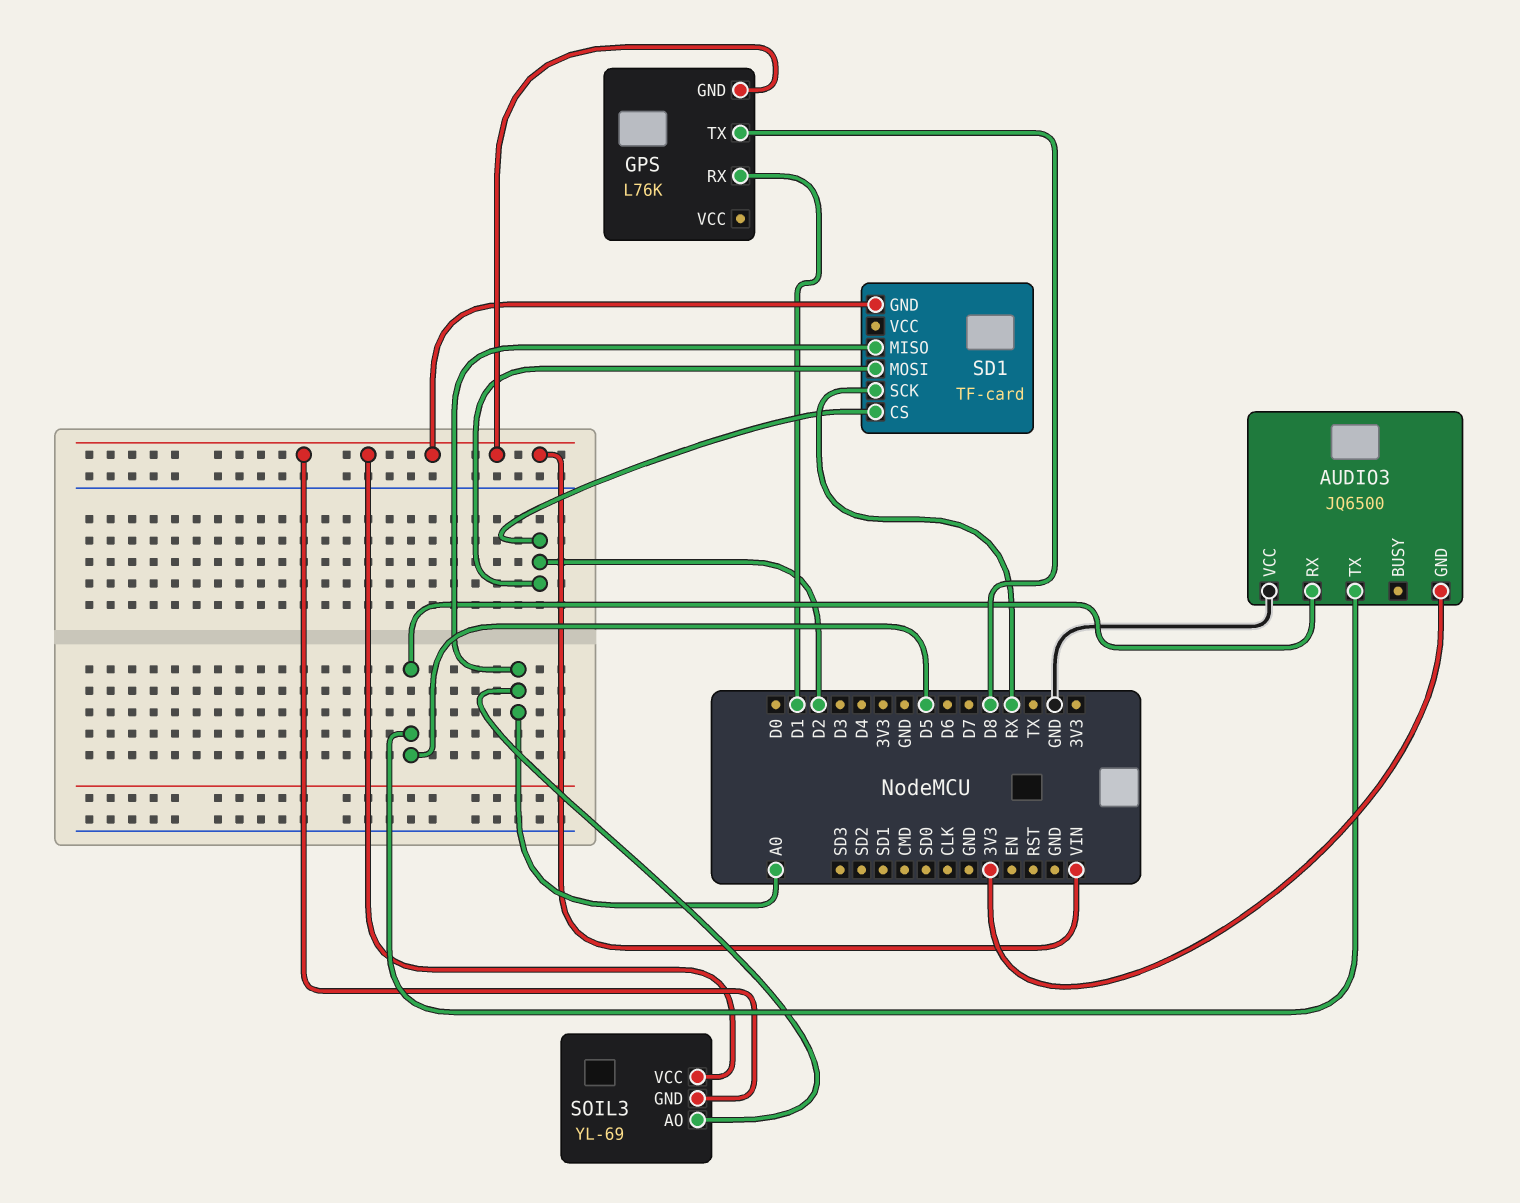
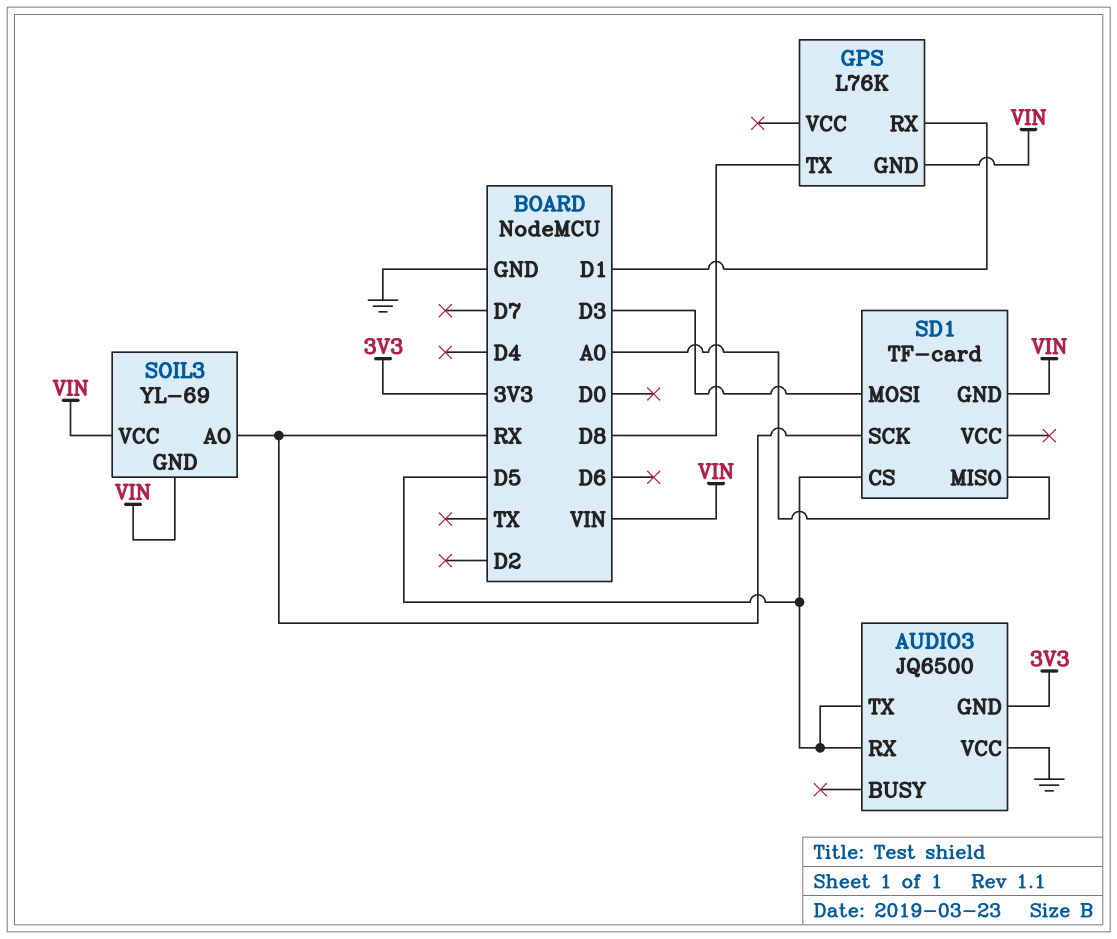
SD1 pin CS: D2 -> D5
SD1 pin MOSI: D2 -> D3
SOIL3 pin AO: A0 -> RX

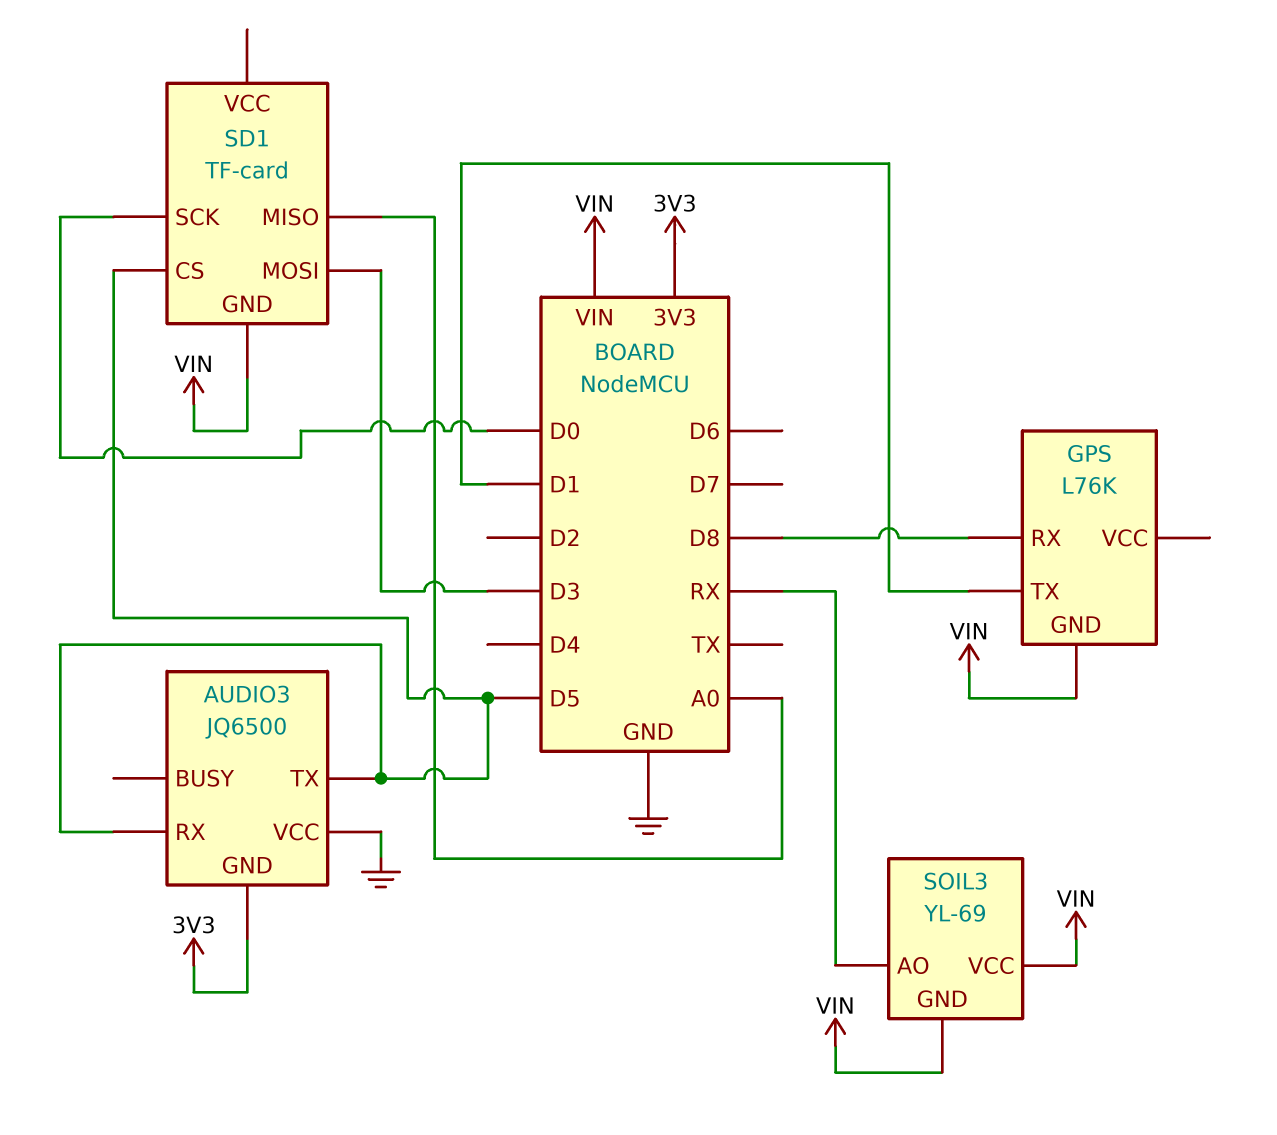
GPS pin RX: D1 -> D8
GPS pin TX: D8 -> D1
SD1 pin SCK: RX -> D0

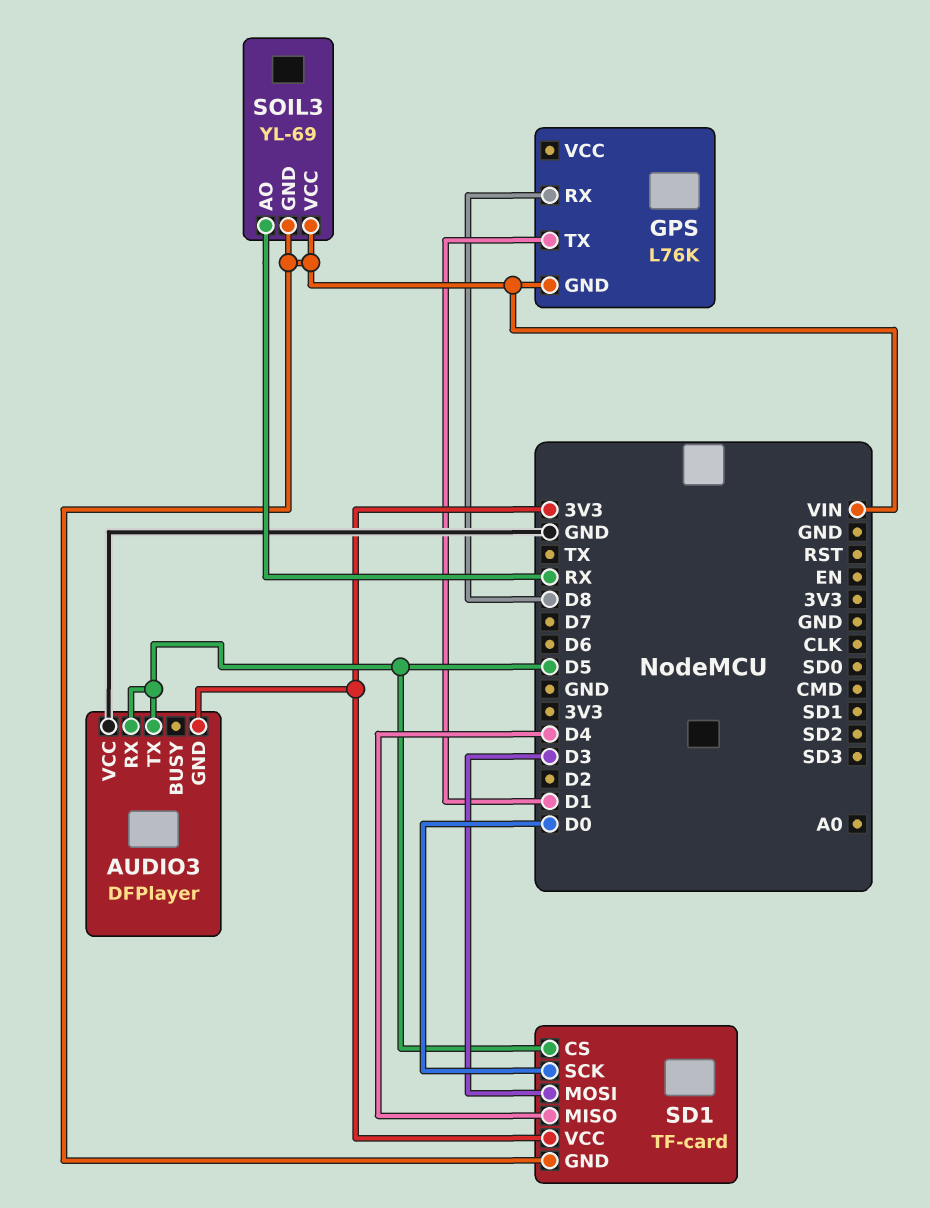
AUDIO3: JQ6500 -> DFPlayer
SD1 pin MISO: A0 -> D4
SD1 pin VCC: none -> 3V3

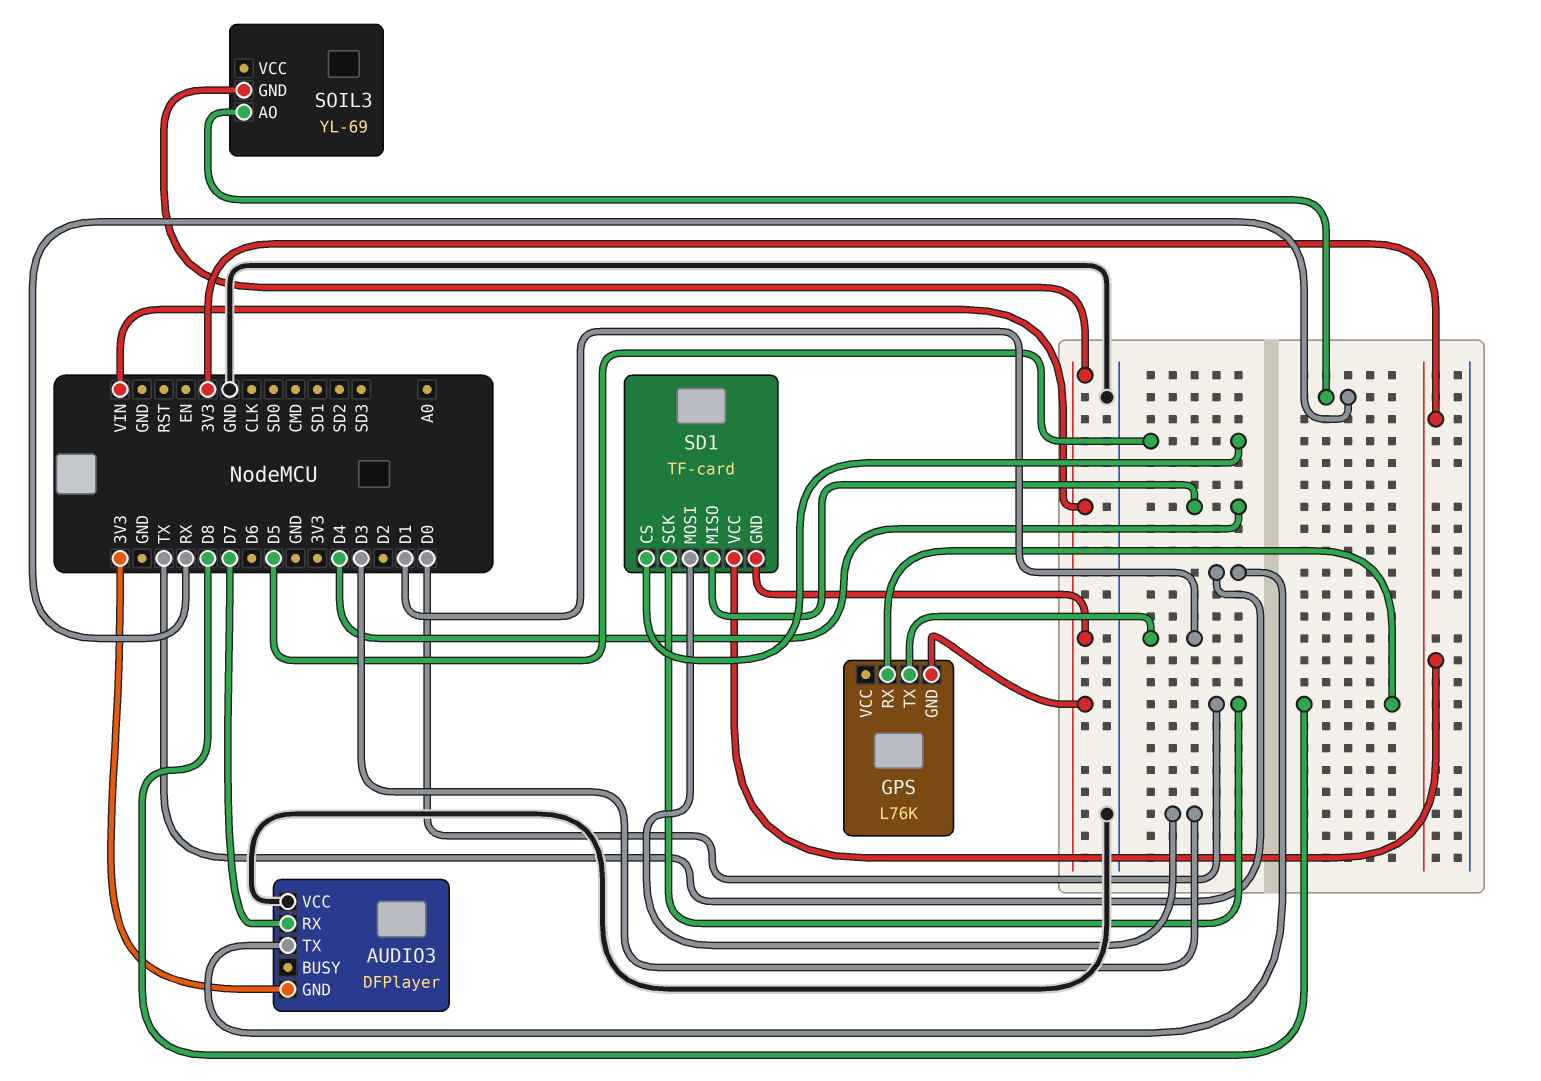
AUDIO3 pin RX: D5 -> D7
AUDIO3 pin TX: D5 -> TX
SOIL3 pin VCC: VIN -> none

